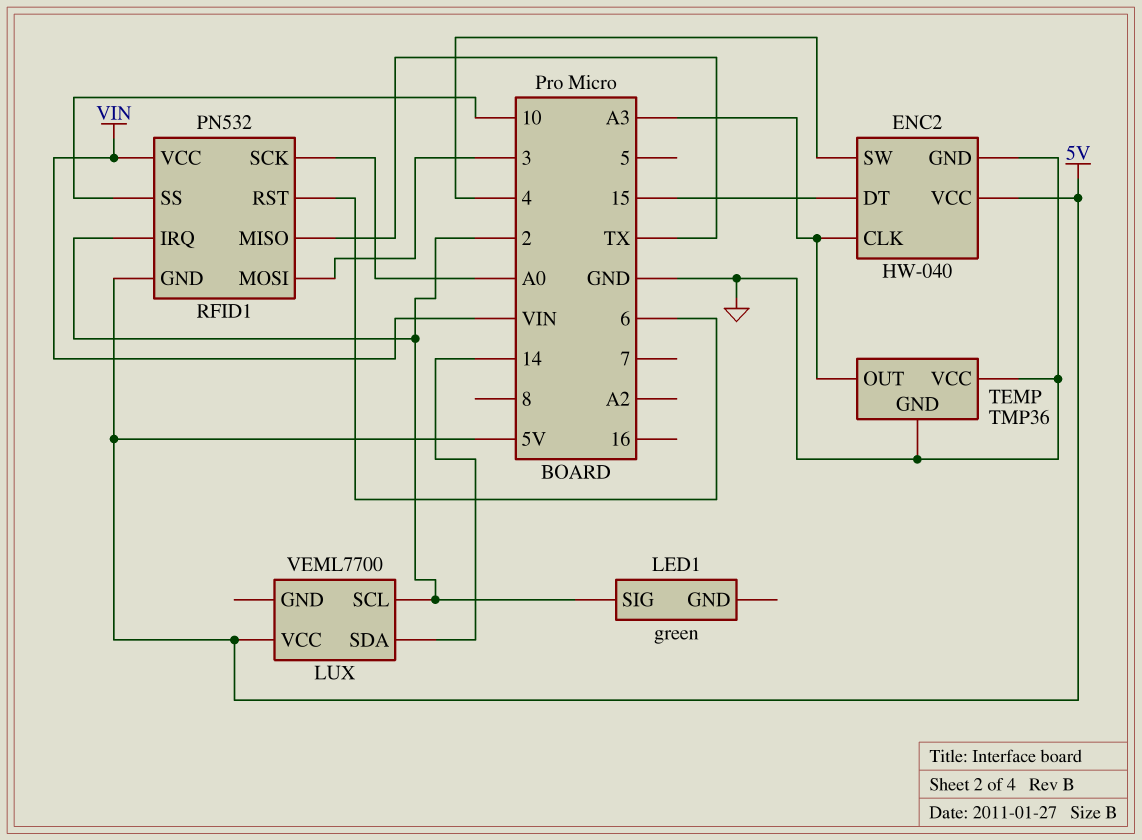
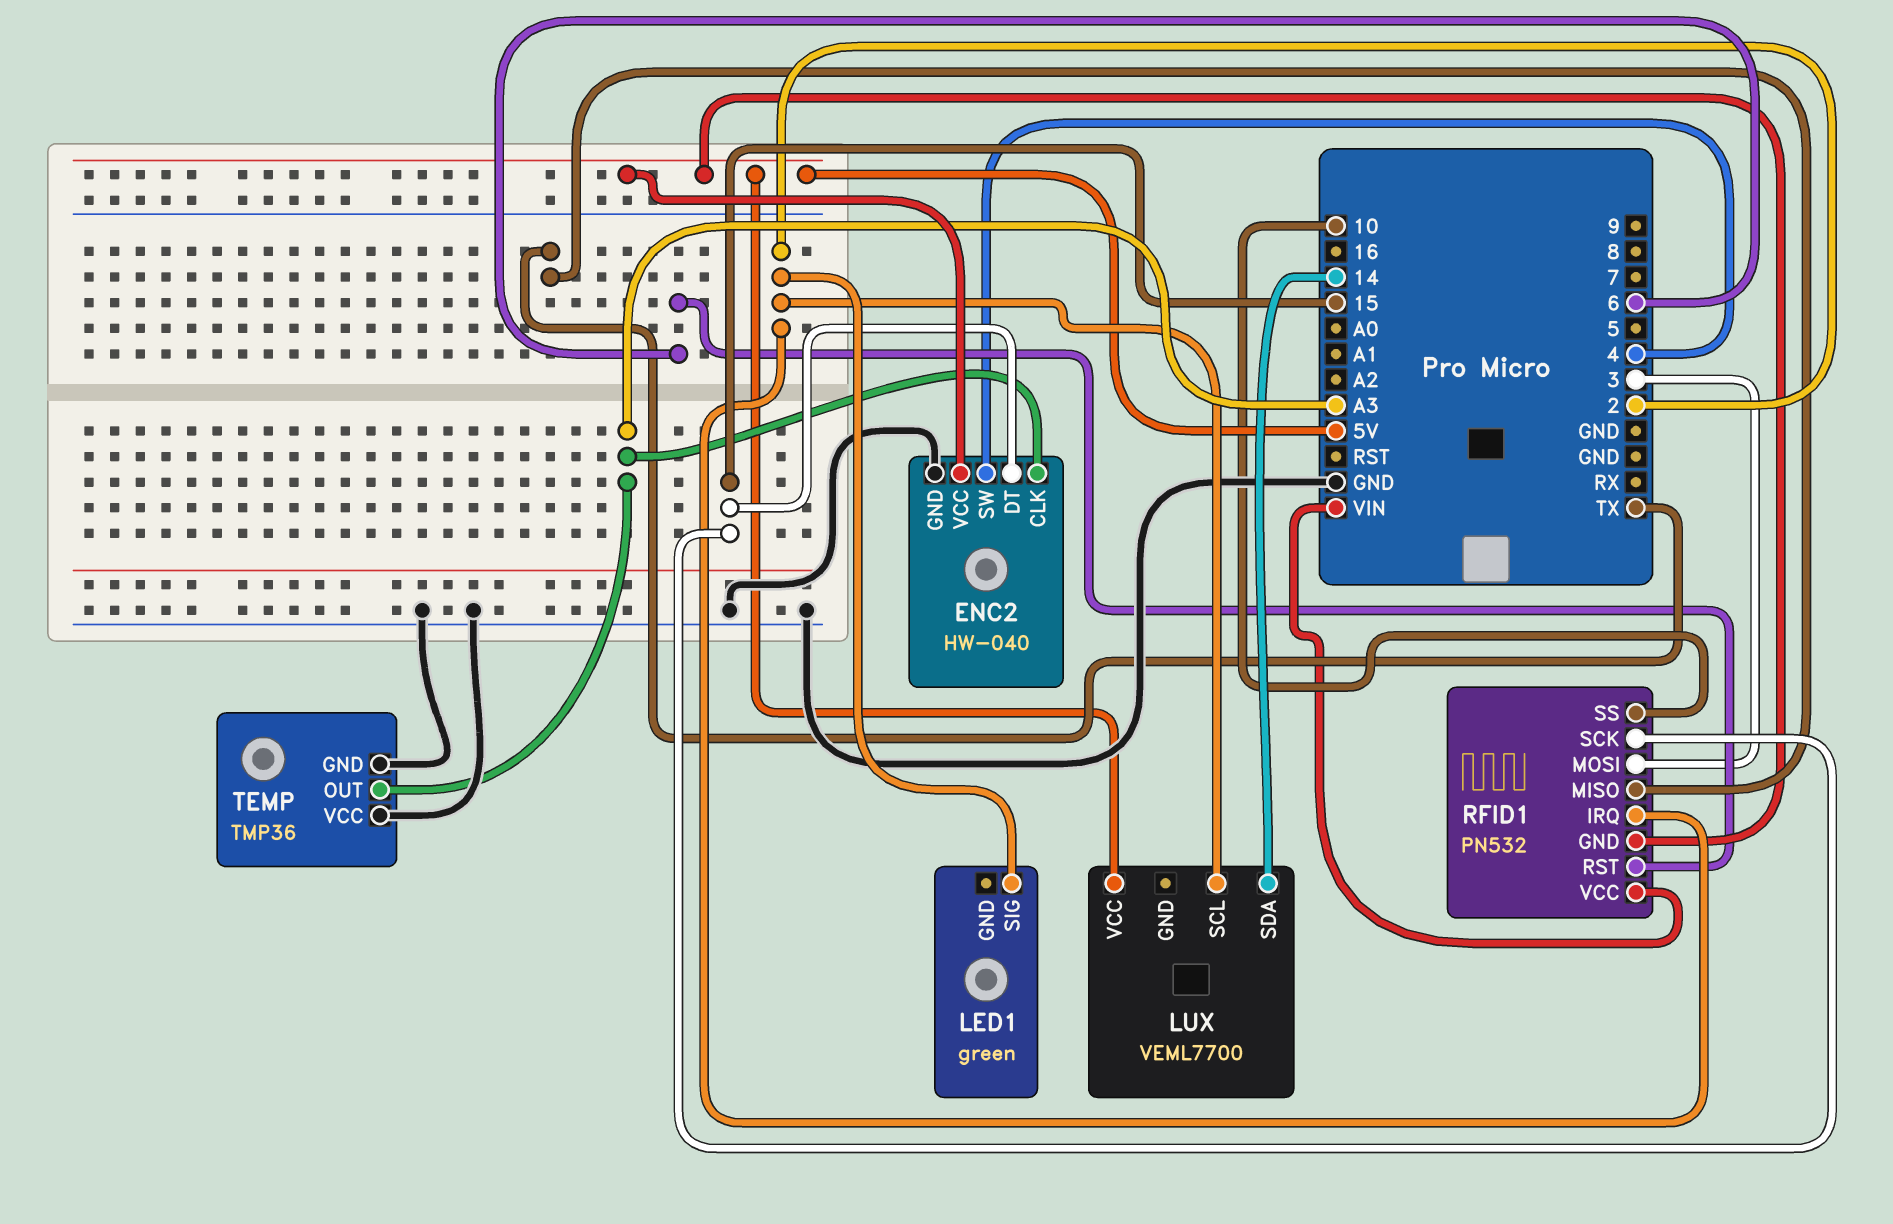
RFID1 pin SCK: A0 -> 15

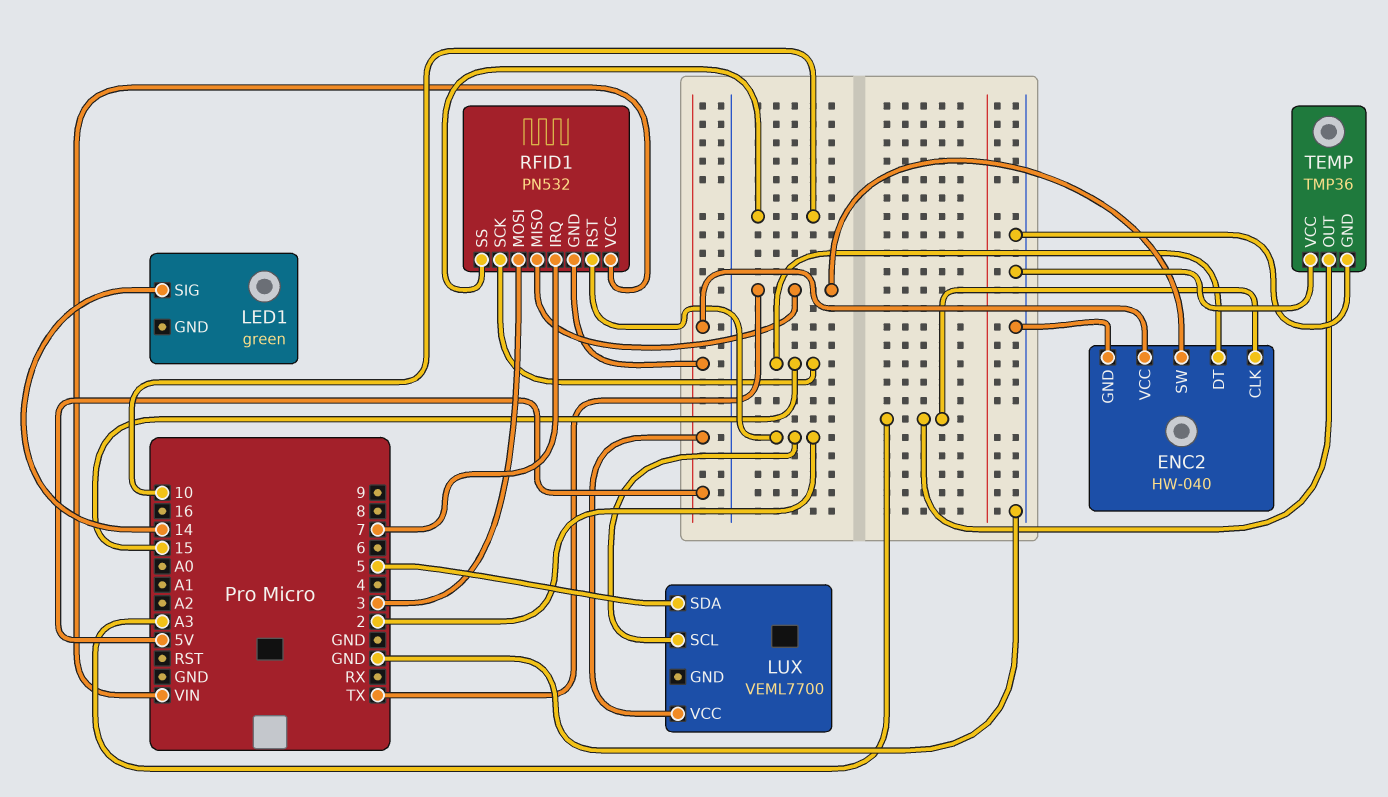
ENC2 pin SW: 4 -> TX
LED1 pin SIG: 2 -> 14
LUX pin SDA: 14 -> 5
RFID1 pin IRQ: 2 -> 7
RFID1 pin RST: 6 -> 2

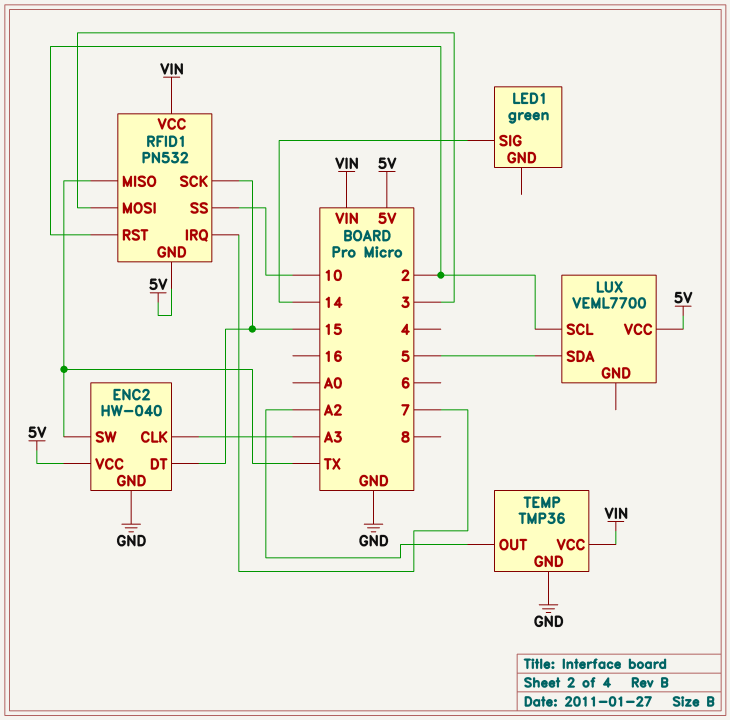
TEMP pin OUT: A3 -> A2
TEMP pin VCC: GND -> VIN

